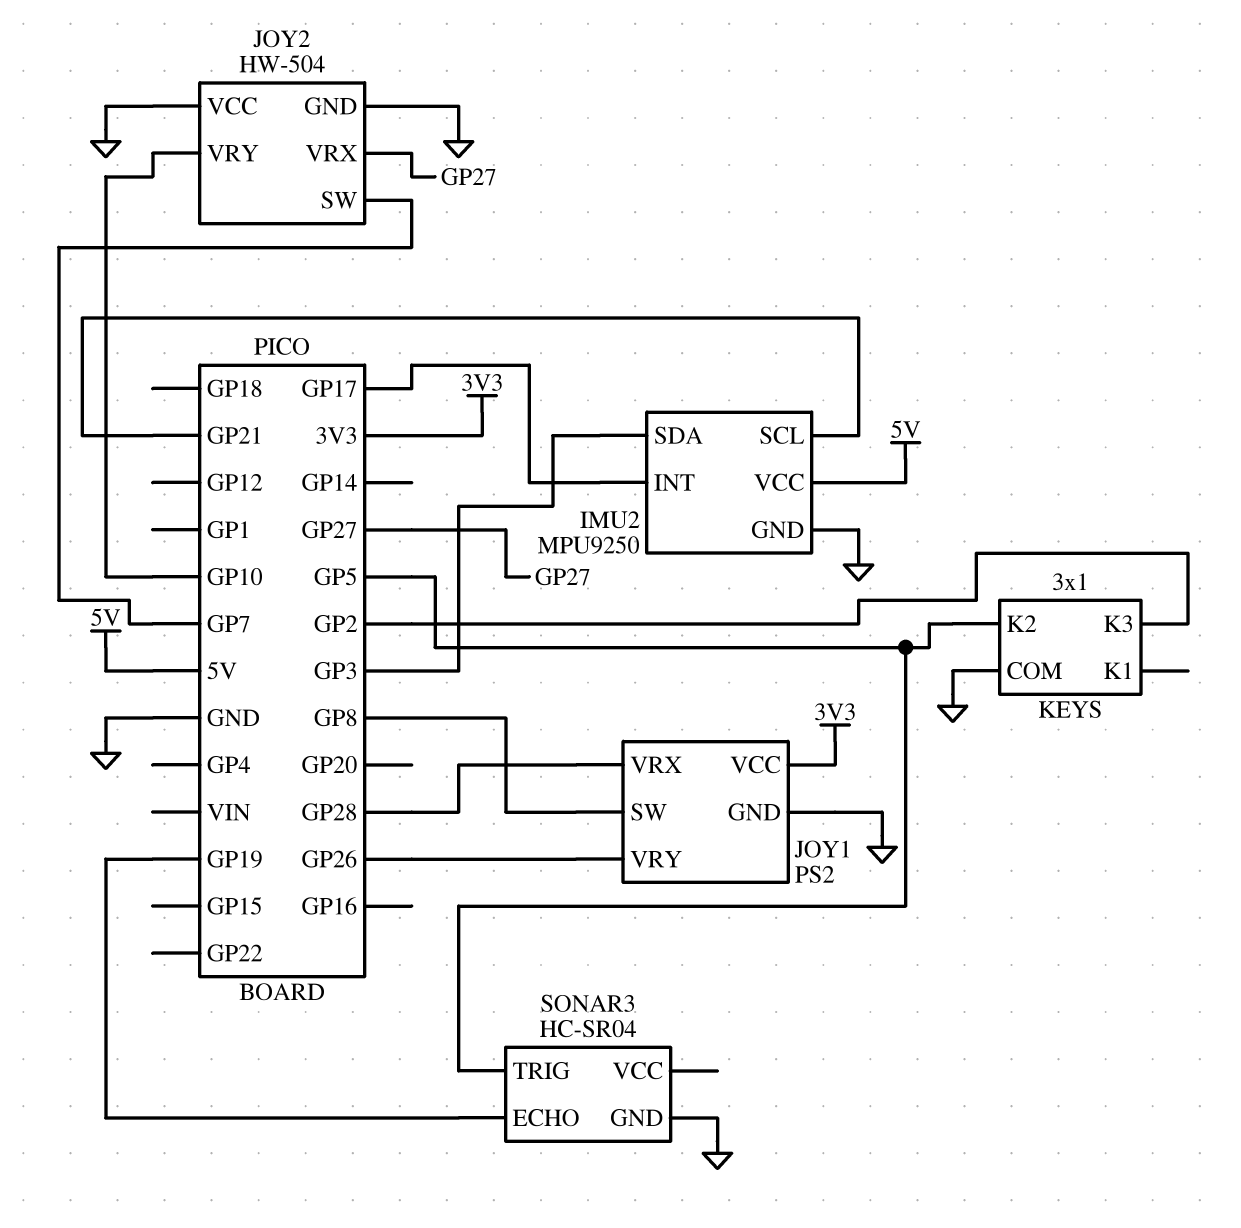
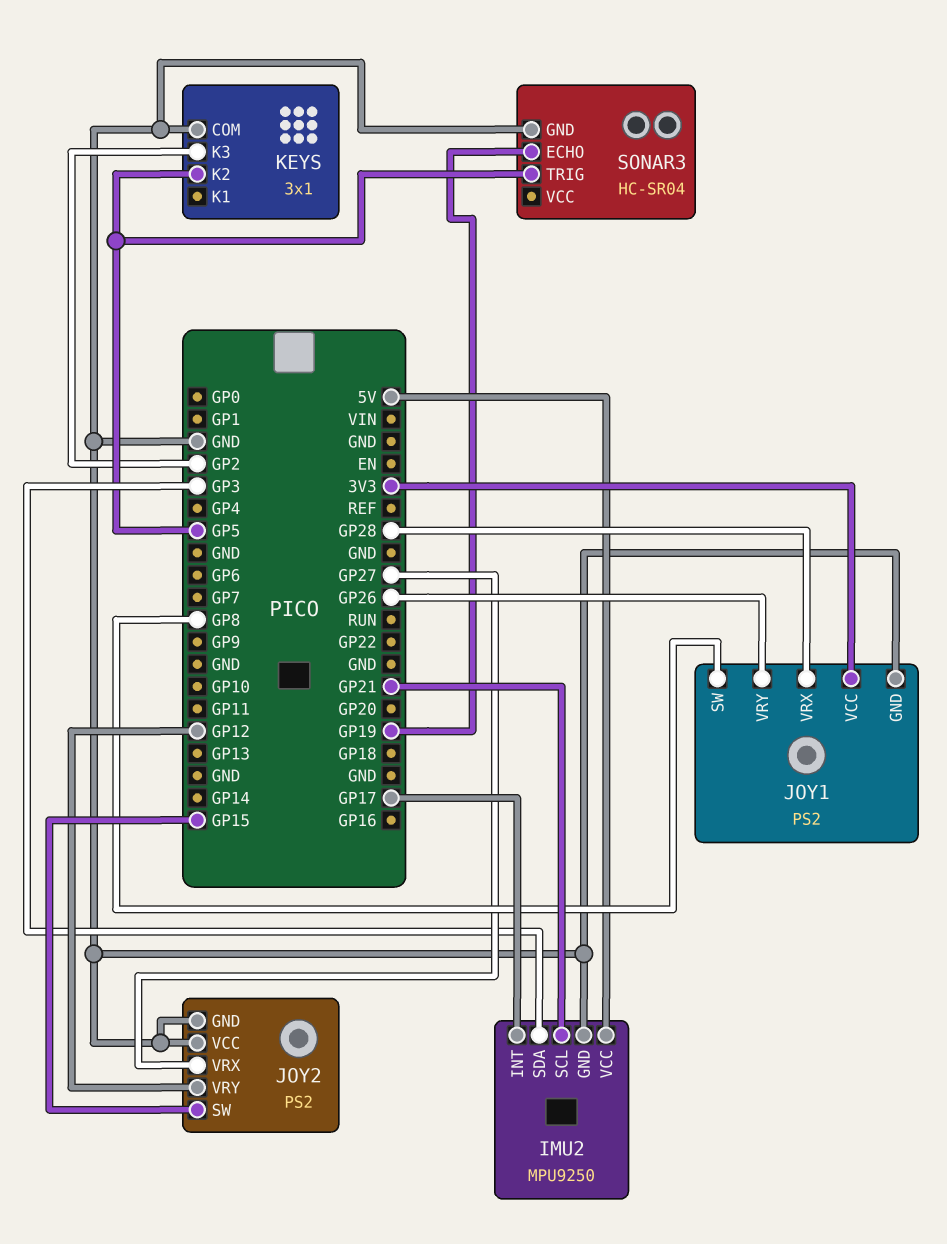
JOY2: HW-504 -> PS2
JOY2 pin SW: GP7 -> GP15
JOY2 pin VRY: GP10 -> GP12

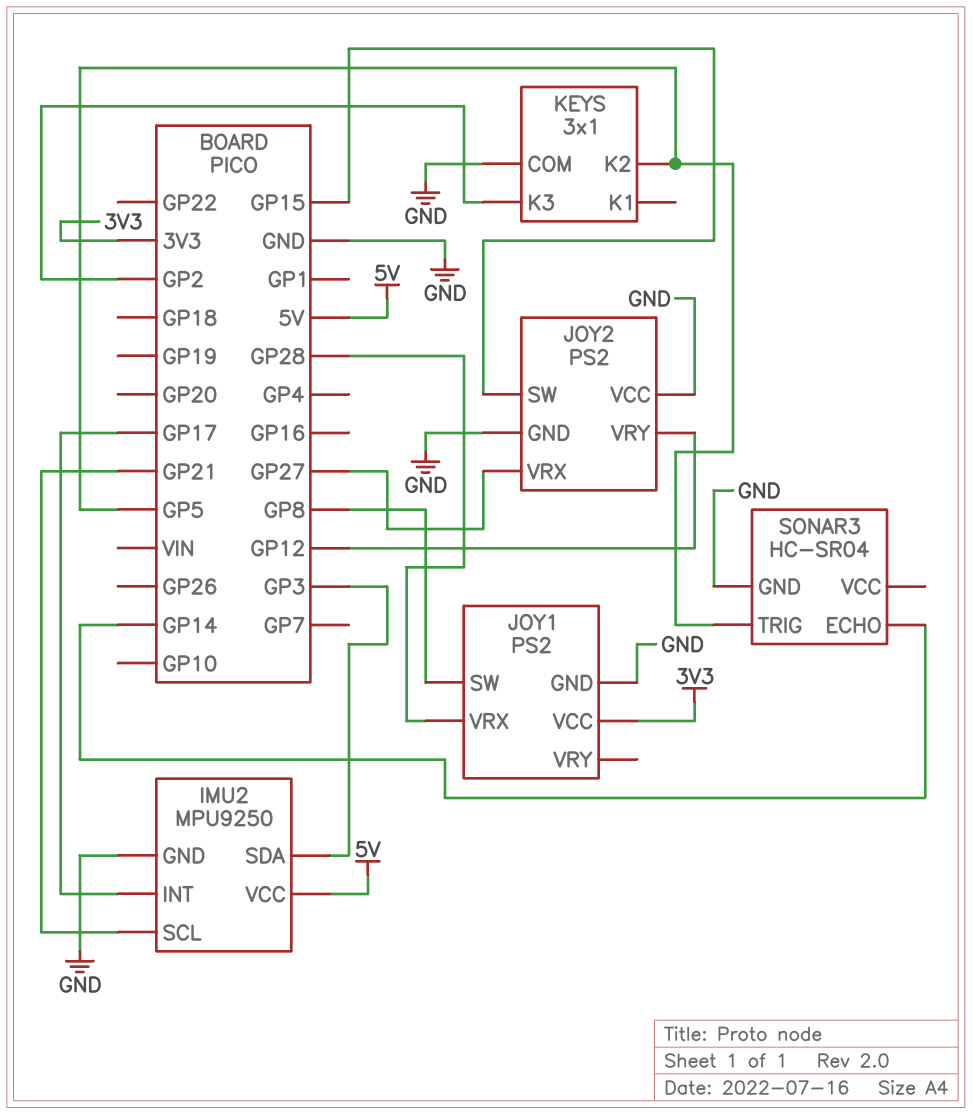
JOY1 pin VRY: GP26 -> none
SONAR3 pin ECHO: GP19 -> GP14

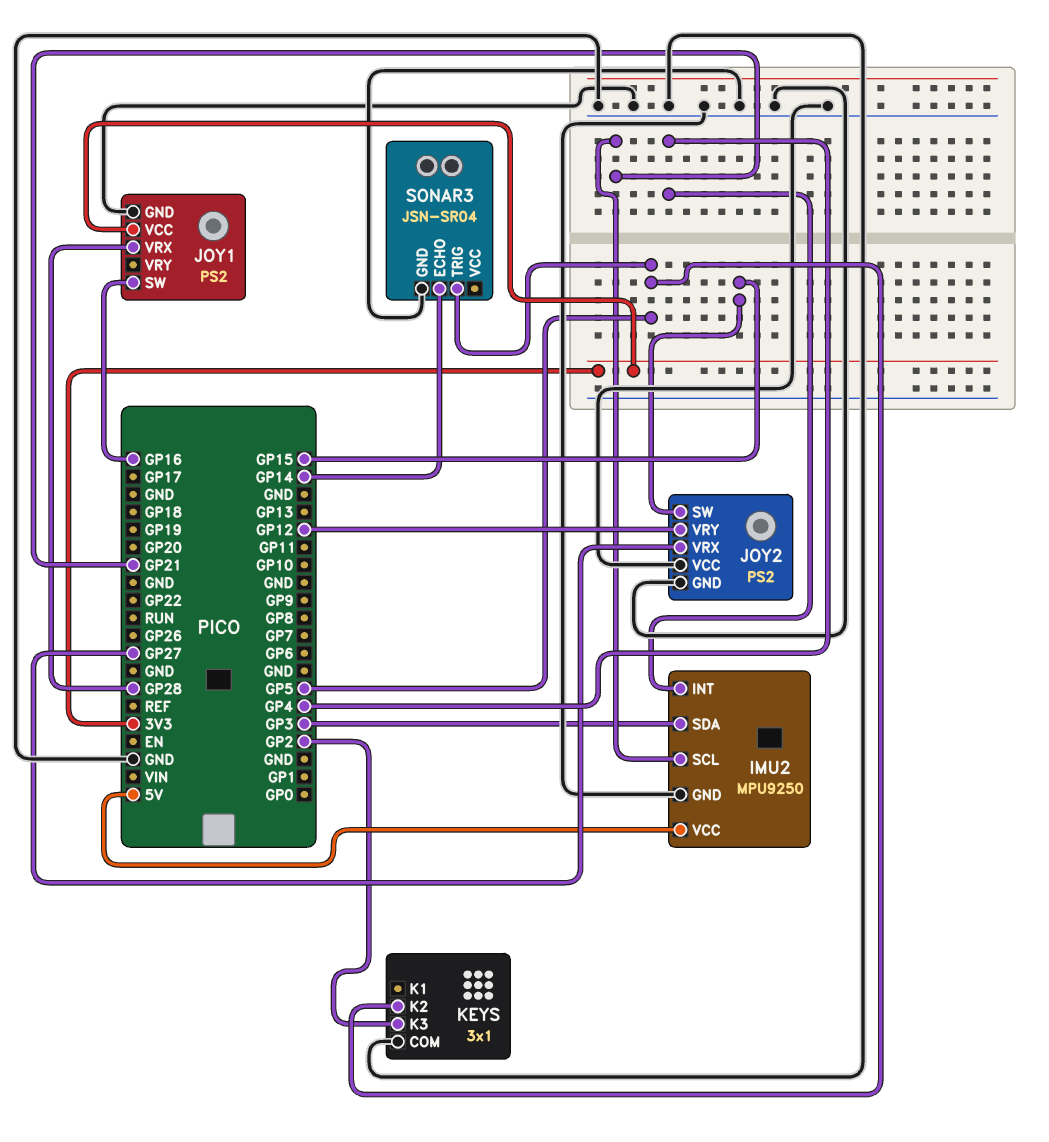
IMU2 pin INT: GP17 -> GP4
JOY1 pin SW: GP8 -> GP16
SONAR3: HC-SR04 -> JSN-SR04

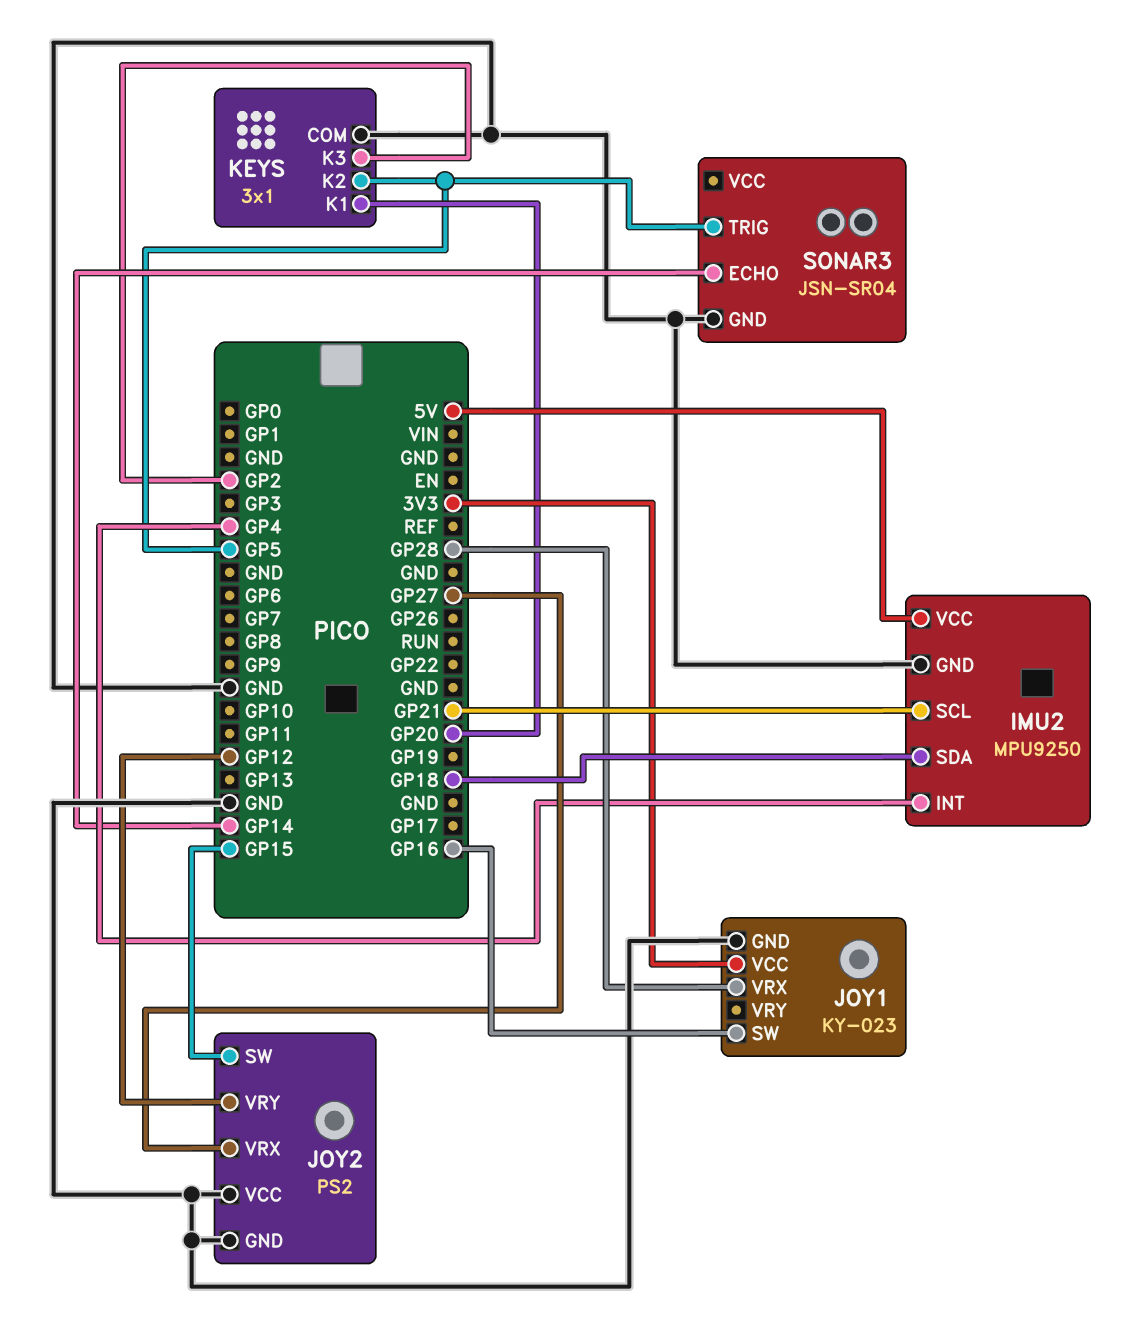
IMU2 pin SDA: GP3 -> GP18
JOY1: PS2 -> KY-023
KEYS pin K1: none -> GP20

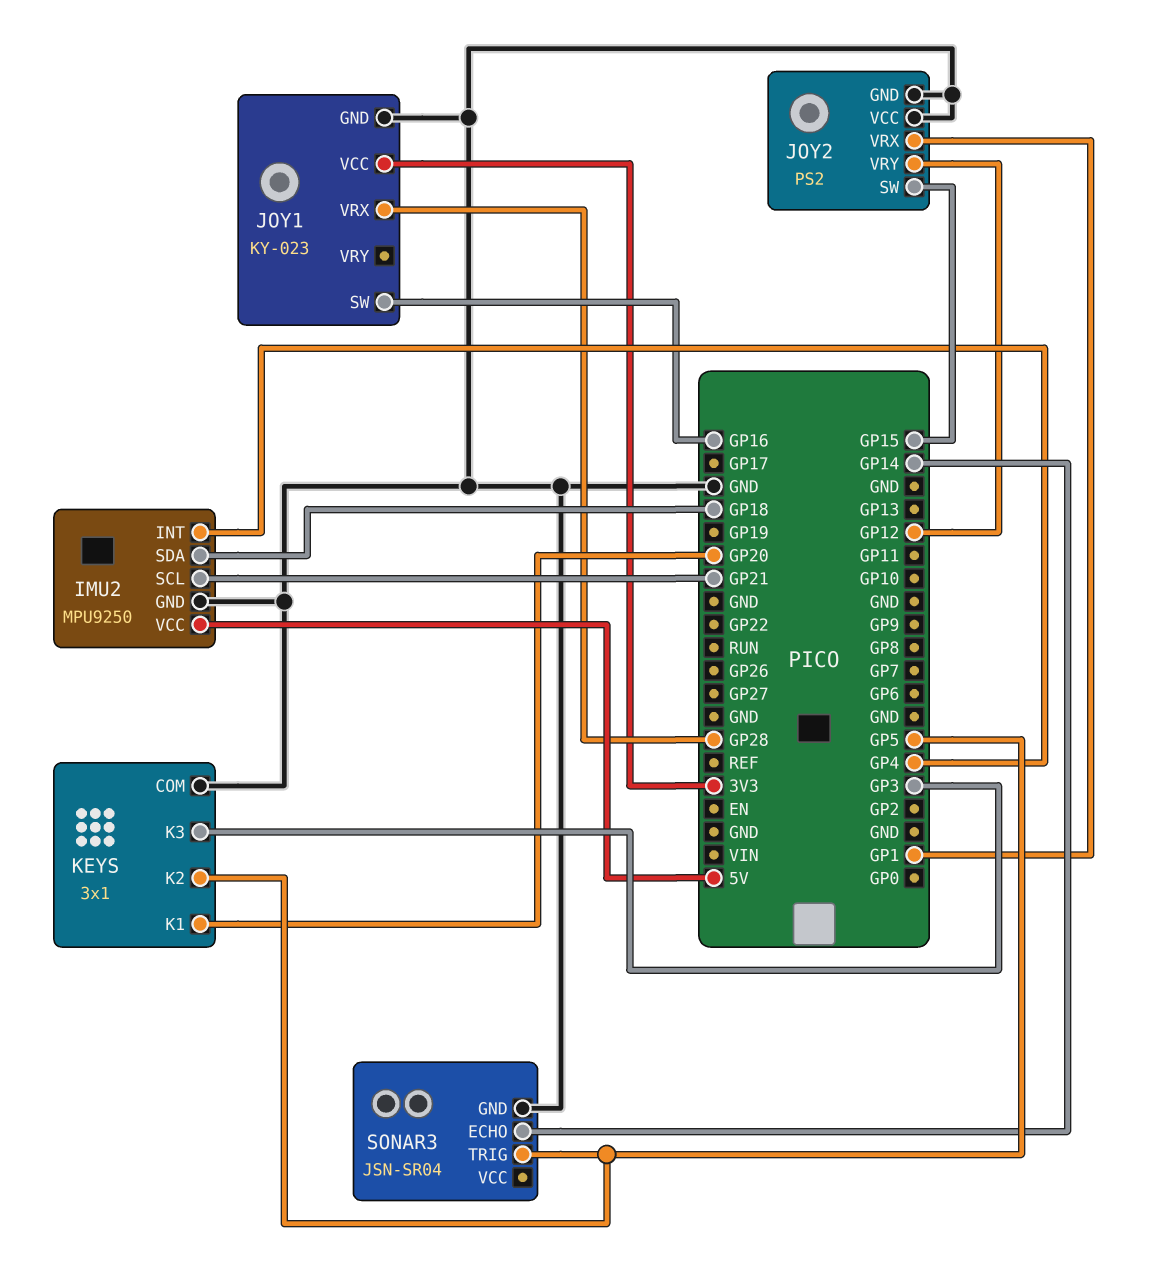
JOY2 pin VRX: GP27 -> GP1
KEYS pin K3: GP2 -> GP3

